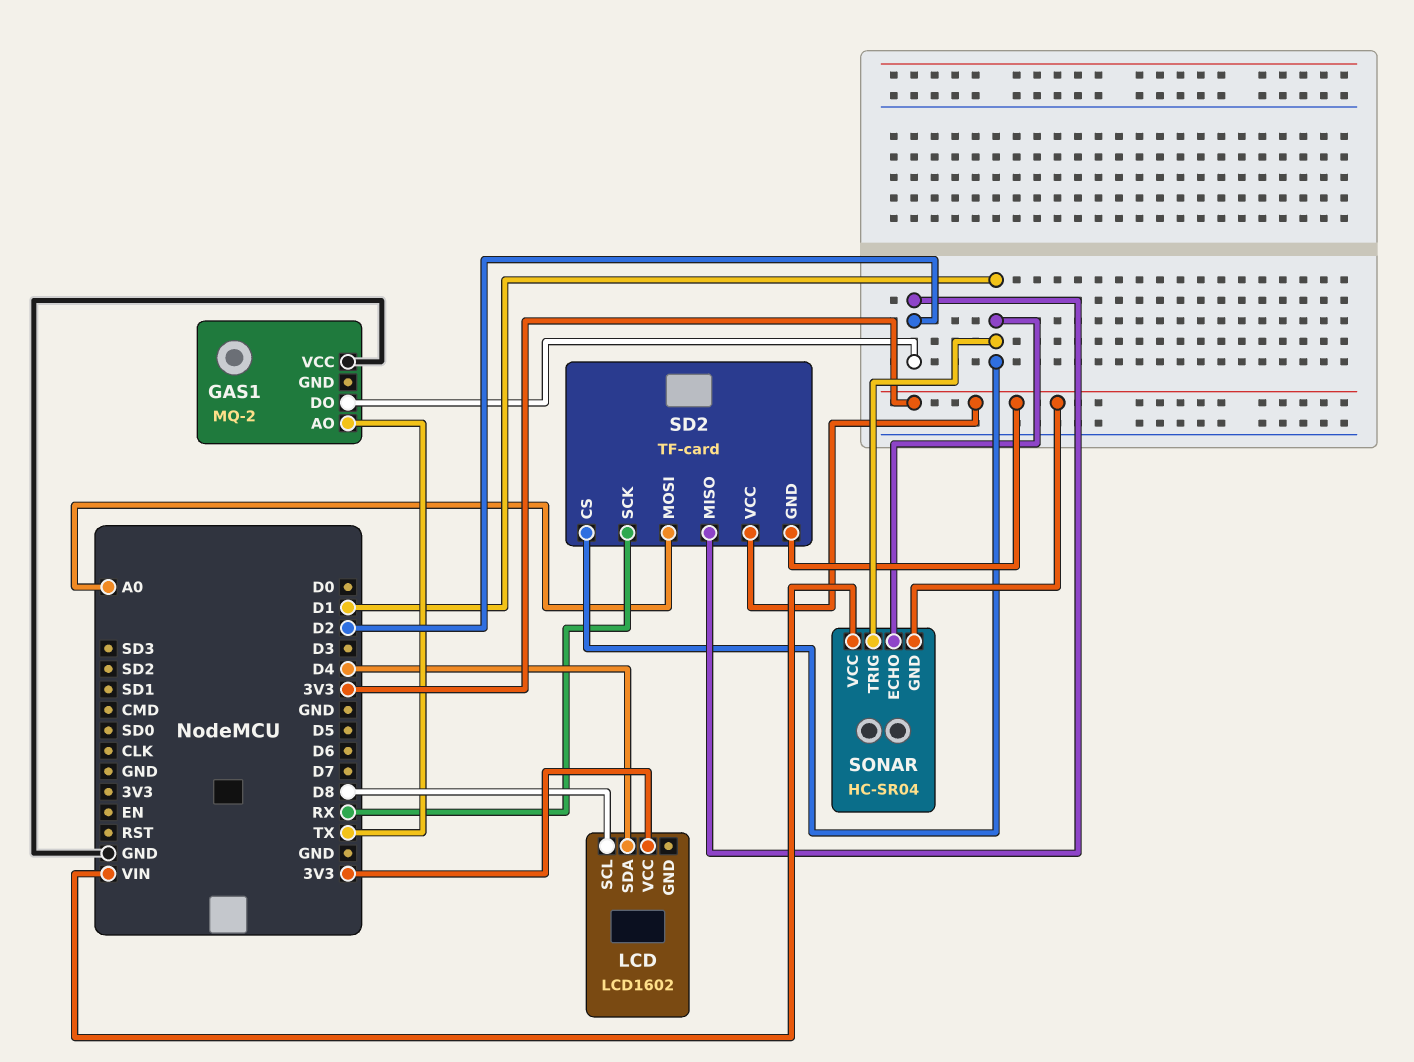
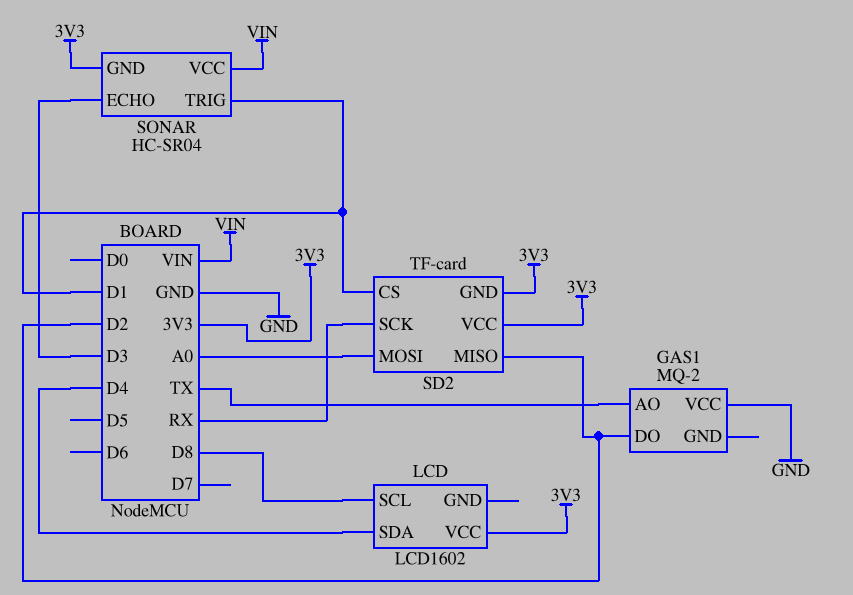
SONAR pin ECHO: D1 -> D3

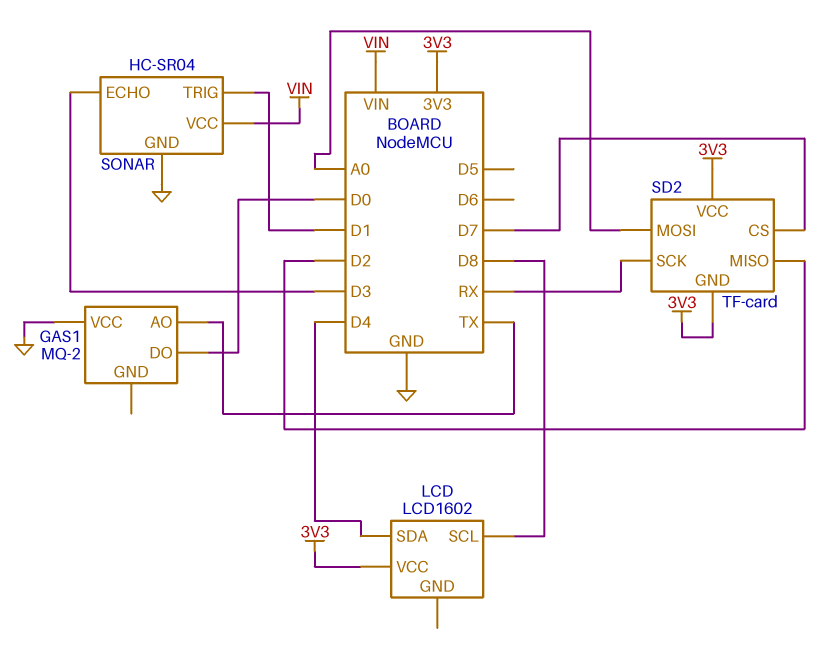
GAS1 pin DO: D2 -> D0
SD2 pin CS: D1 -> D7
SONAR pin GND: 3V3 -> GND

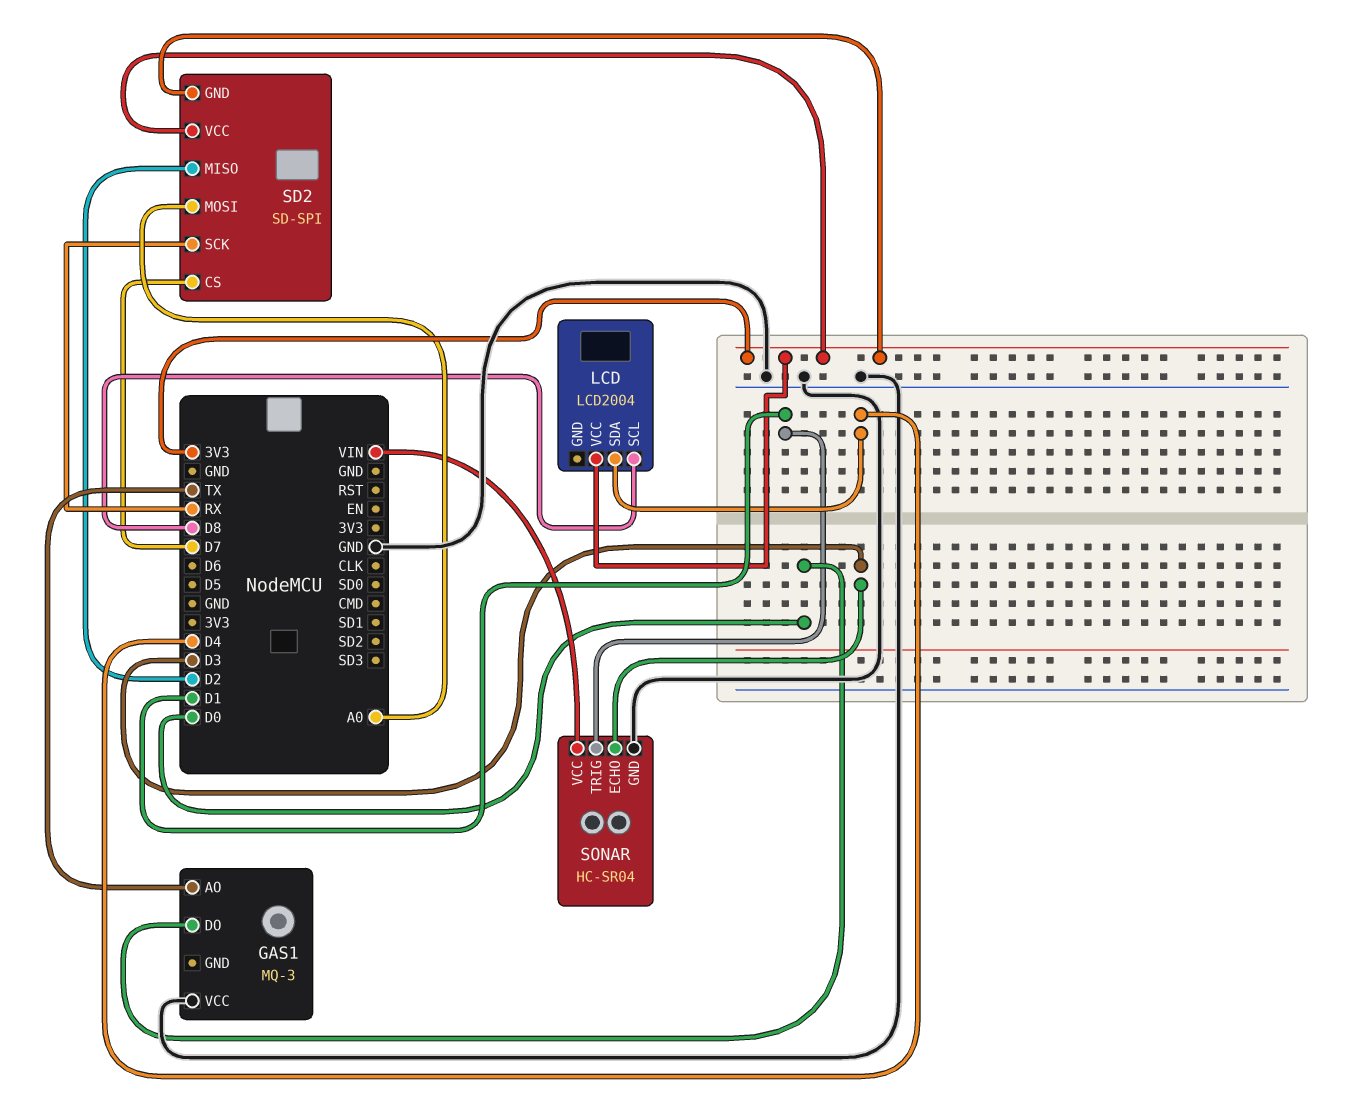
GAS1: MQ-2 -> MQ-3
LCD: LCD1602 -> LCD2004
SD2: TF-card -> SD-SPI

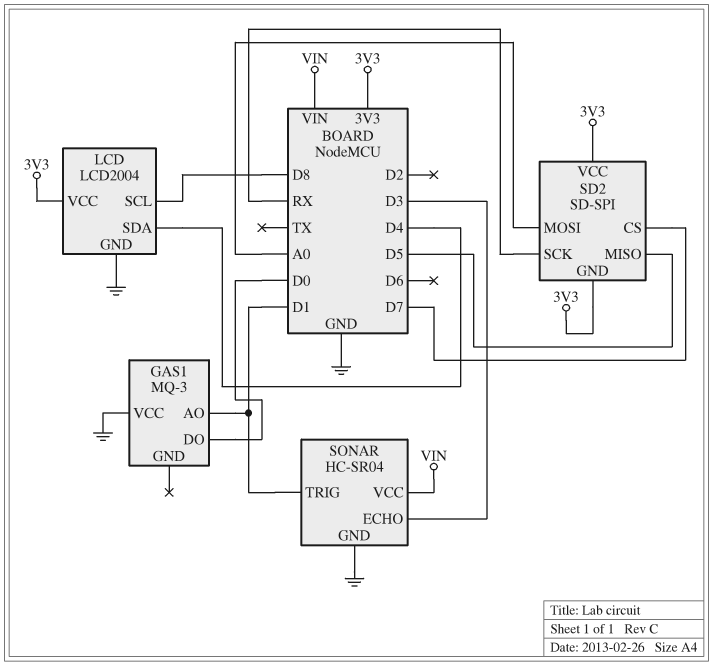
GAS1 pin AO: TX -> D1
LCD pin GND: none -> GND
SD2 pin MISO: D2 -> D5

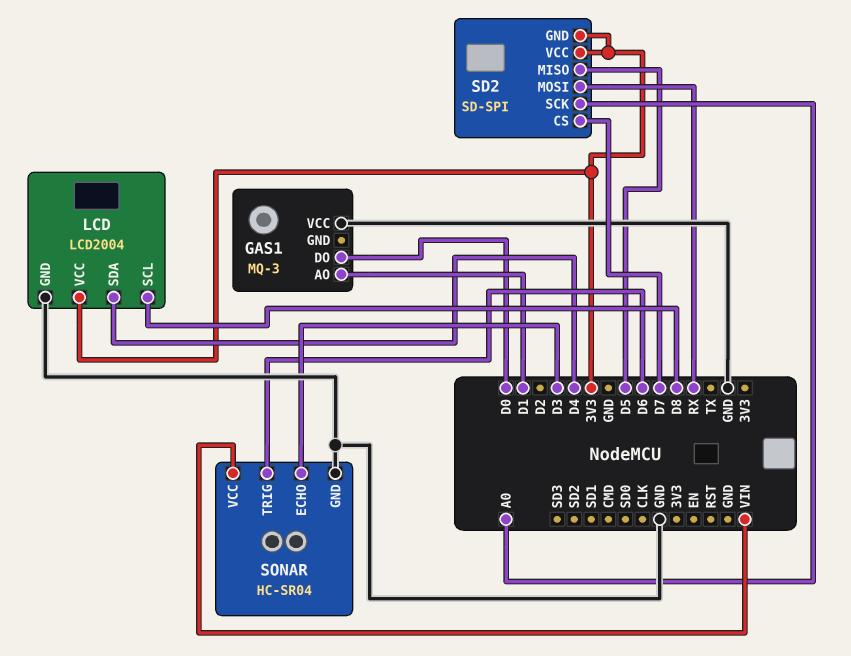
SD2 pin MOSI: A0 -> RX
SD2 pin SCK: RX -> A0
SONAR pin TRIG: D1 -> D6

